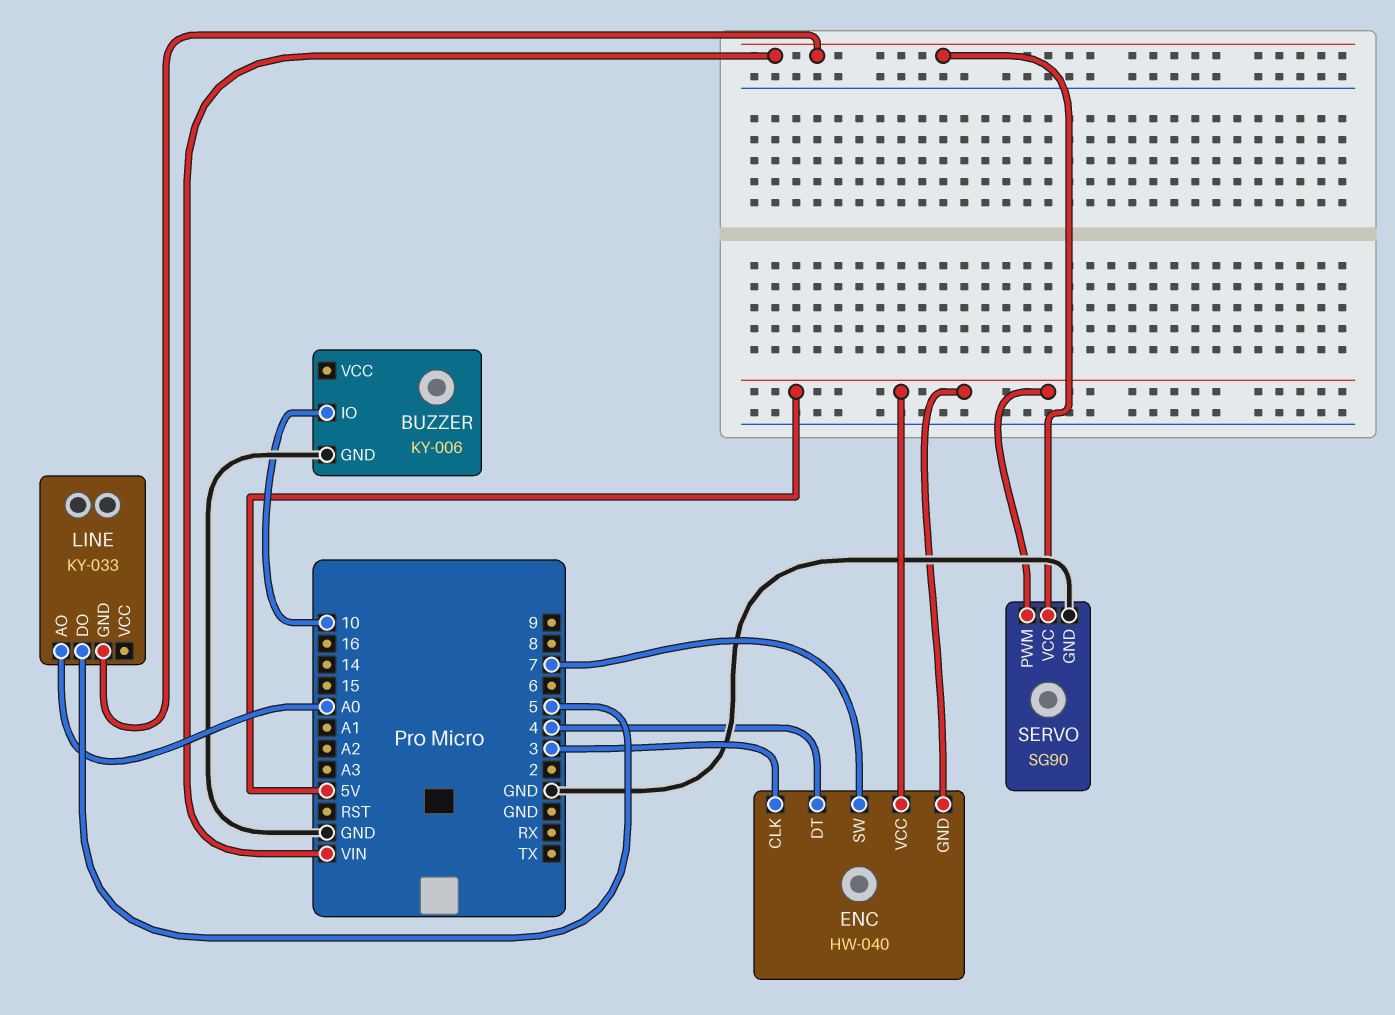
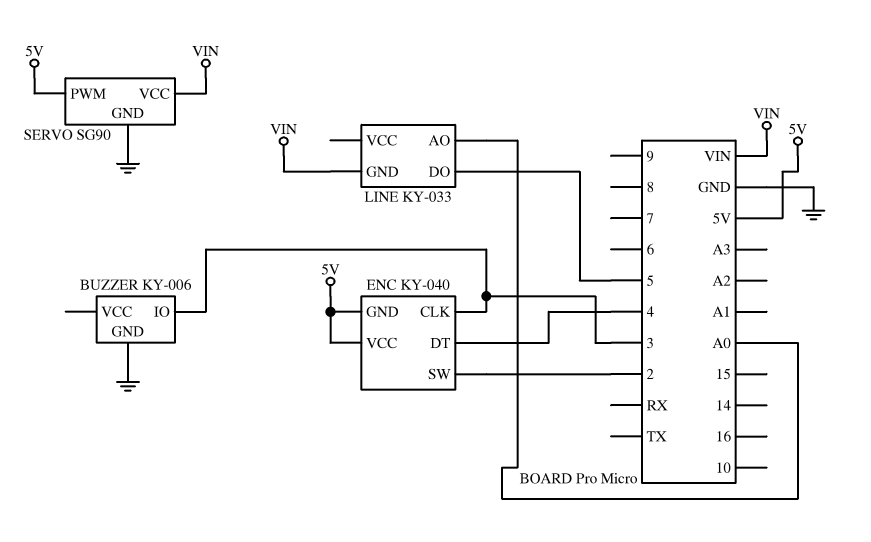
BUZZER pin IO: 10 -> 3
ENC: HW-040 -> KY-040
ENC pin SW: 7 -> 2

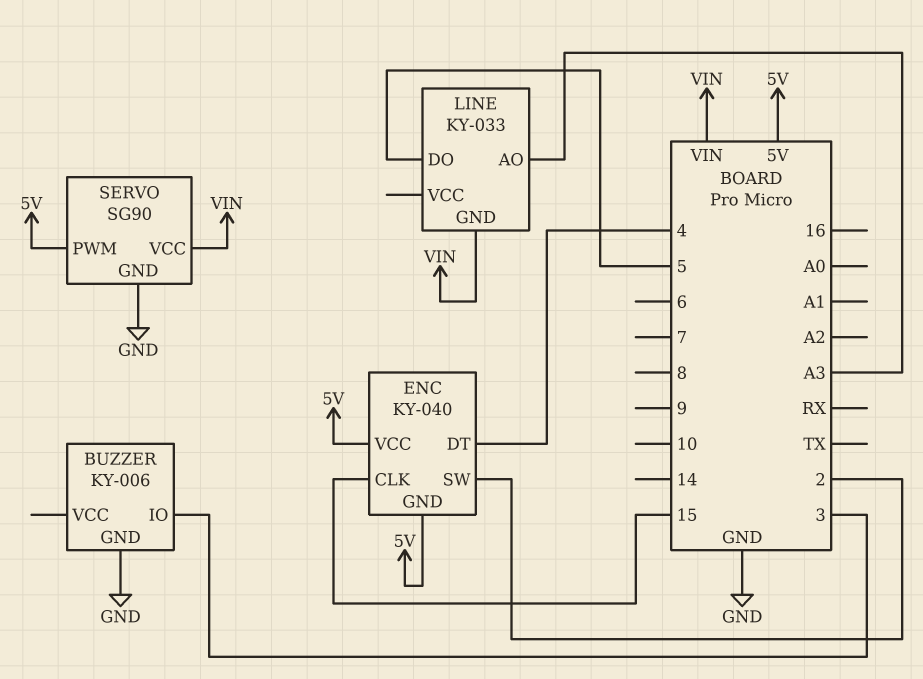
ENC pin CLK: 3 -> 15
LINE pin AO: A0 -> A3

